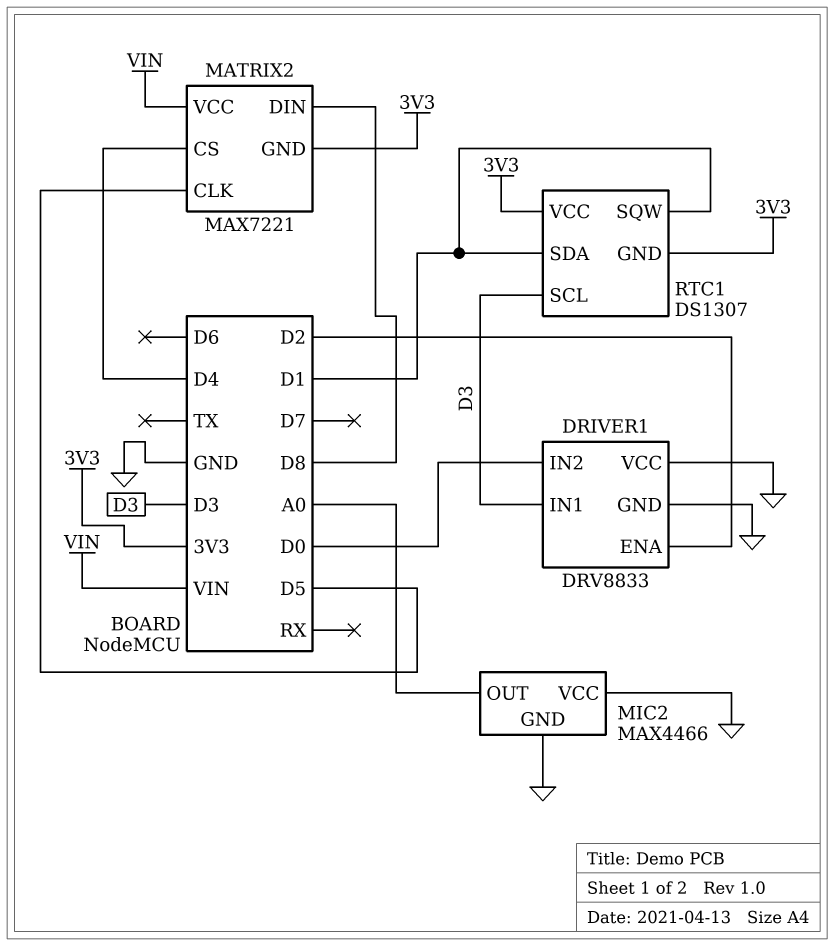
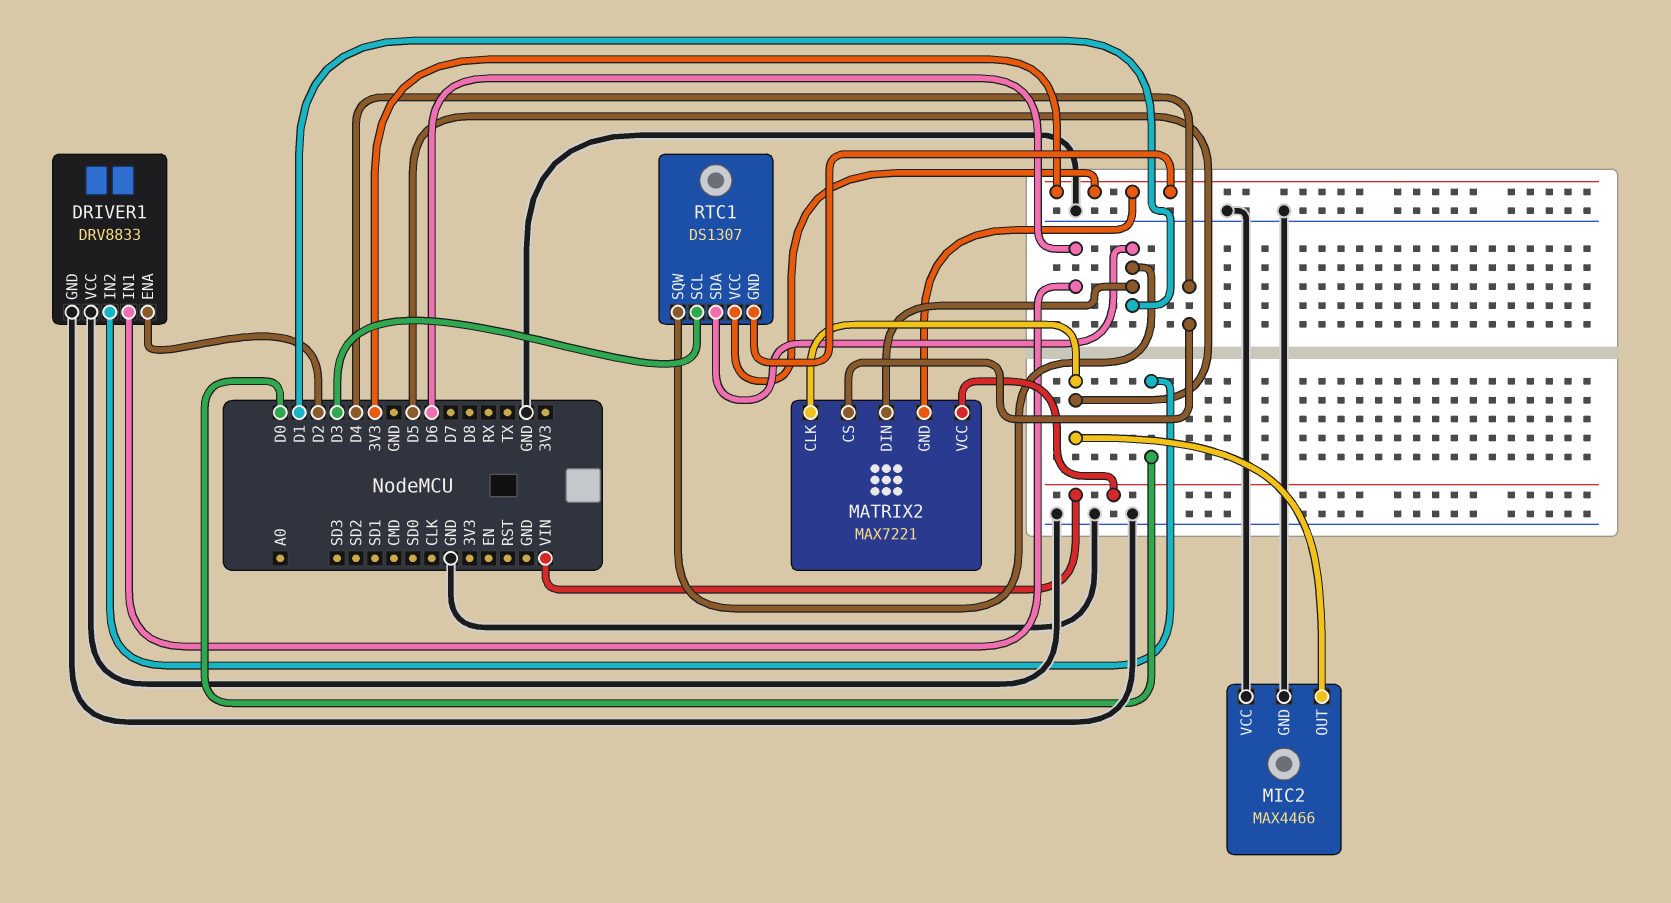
DRIVER1 pin IN1: D3 -> D6
MATRIX2 pin DIN: D8 -> D1
MIC2 pin OUT: A0 -> D5

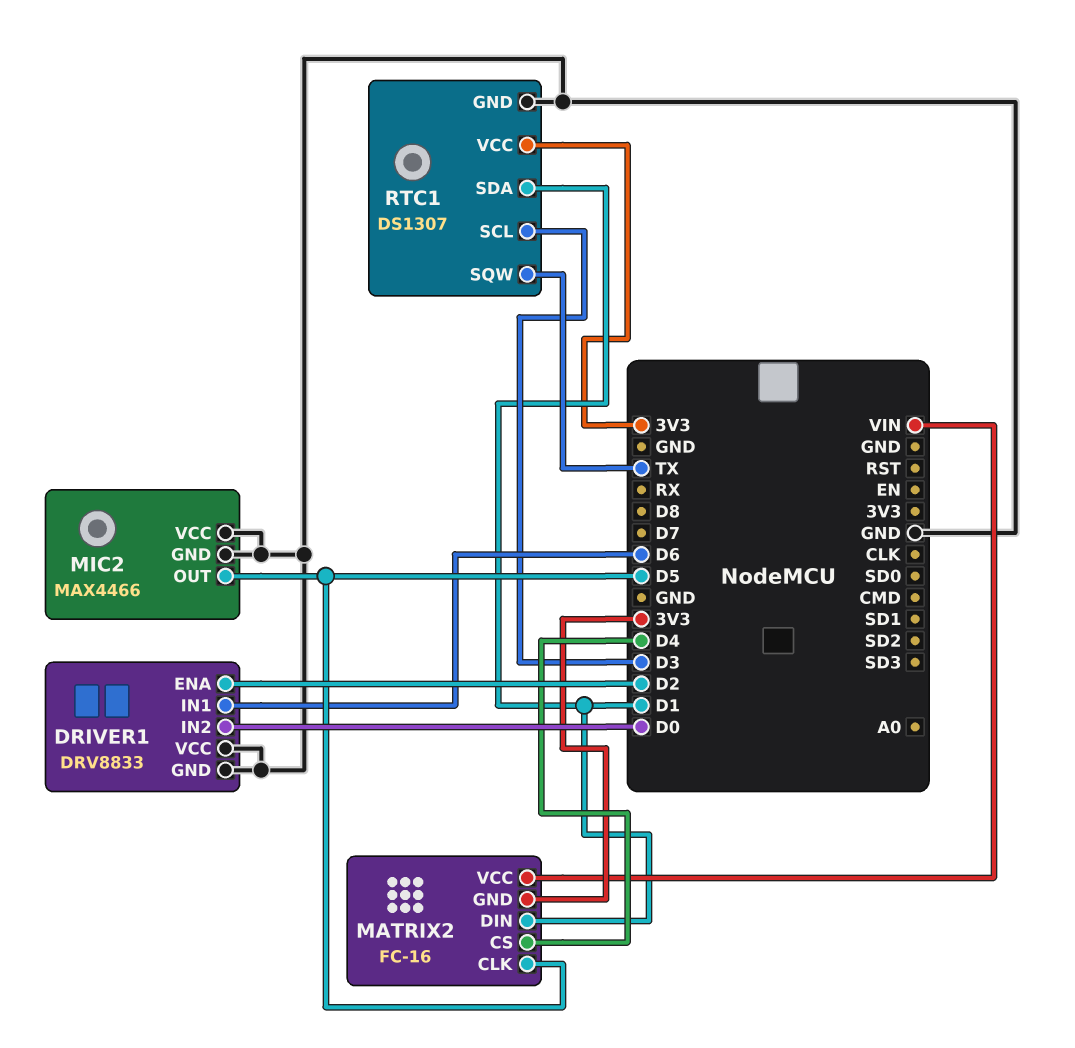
MATRIX2: MAX7221 -> FC-16
RTC1 pin GND: 3V3 -> GND
RTC1 pin SQW: D1 -> TX

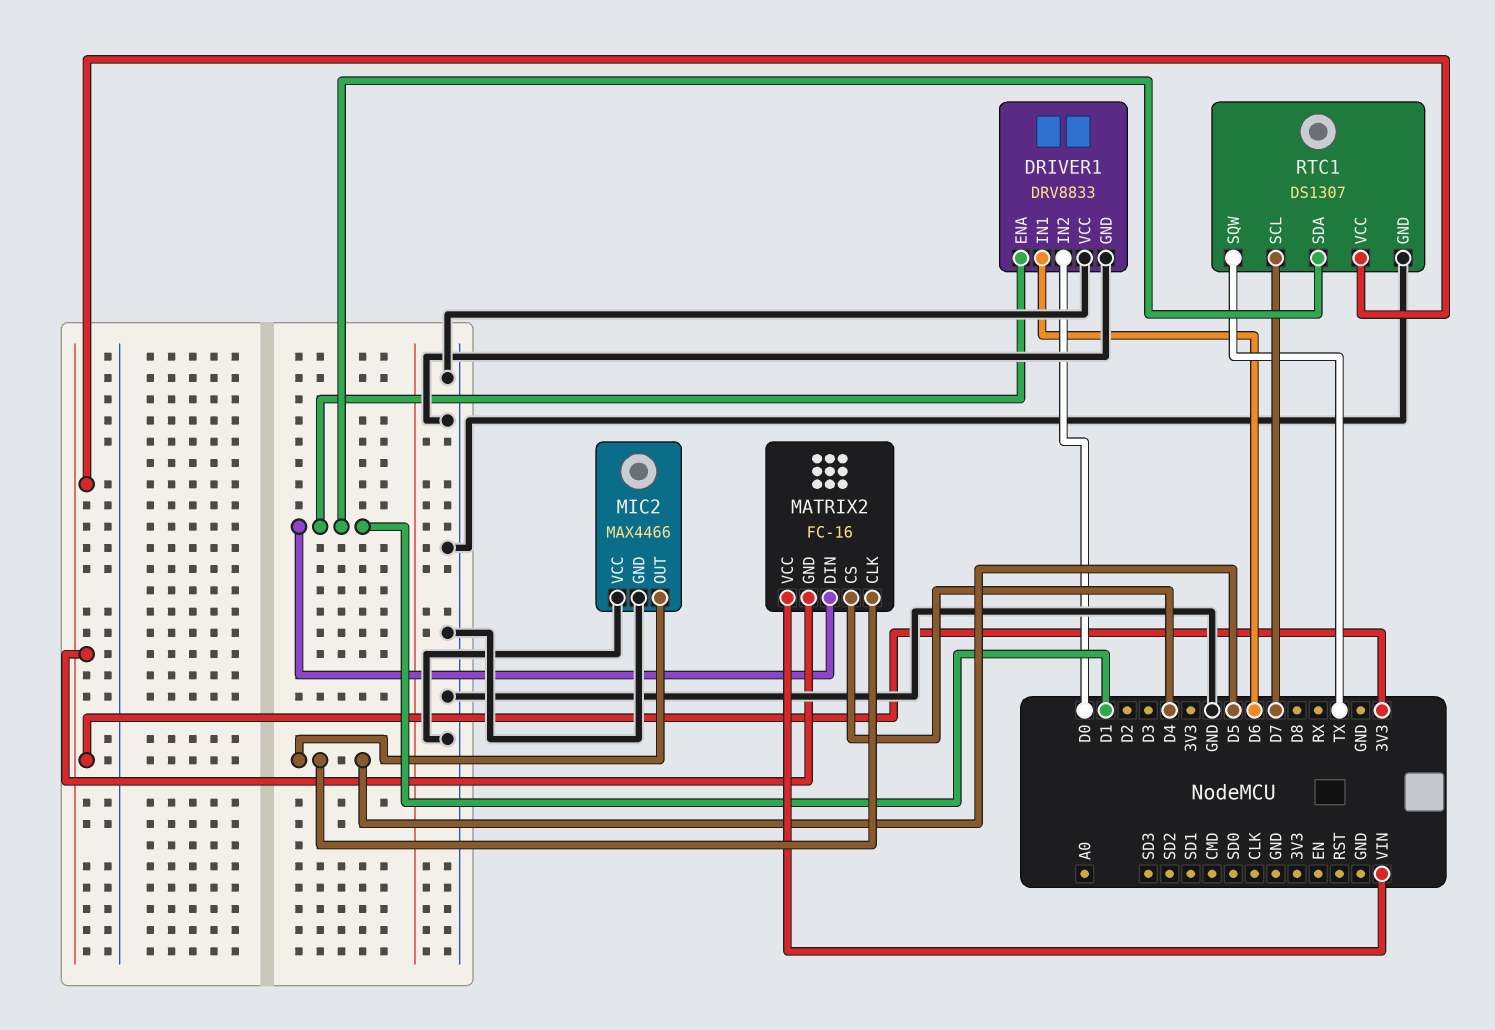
DRIVER1 pin ENA: D2 -> D1
RTC1 pin SCL: D3 -> D7

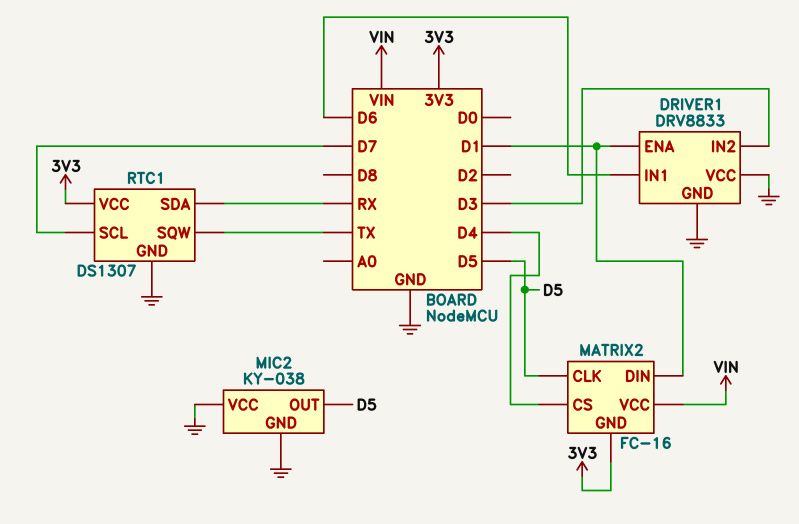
DRIVER1 pin IN2: D0 -> D3
MIC2: MAX4466 -> KY-038
RTC1 pin SDA: D1 -> RX

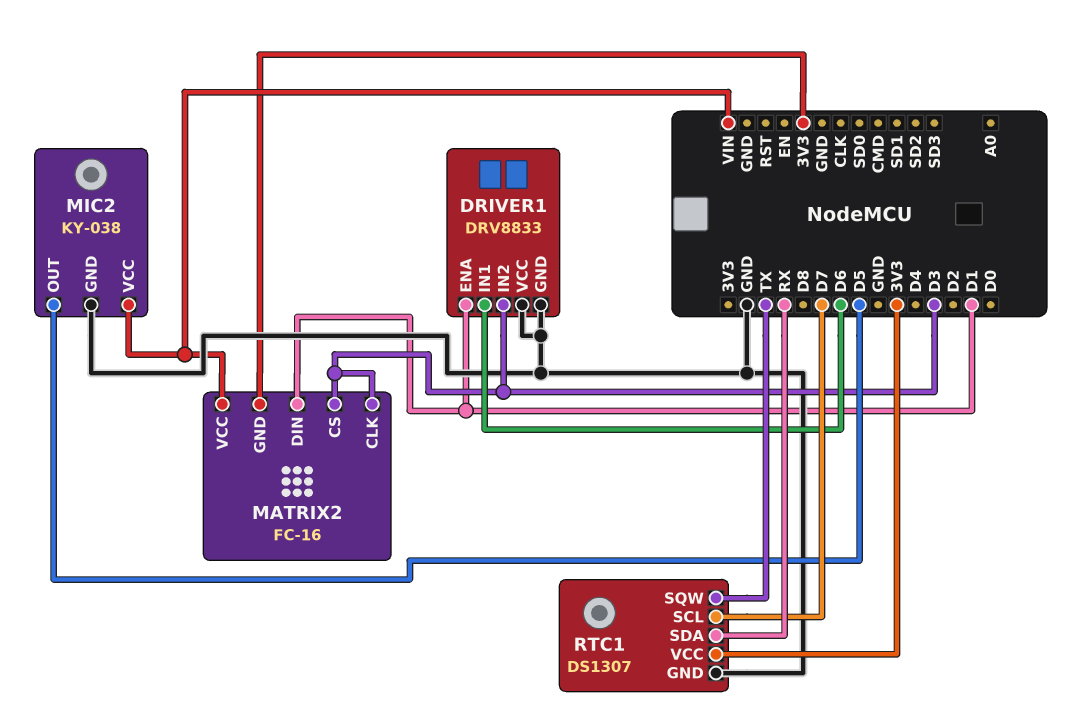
MATRIX2 pin CLK: D5 -> D3
MATRIX2 pin CS: D4 -> D3
MIC2 pin VCC: GND -> VIN

